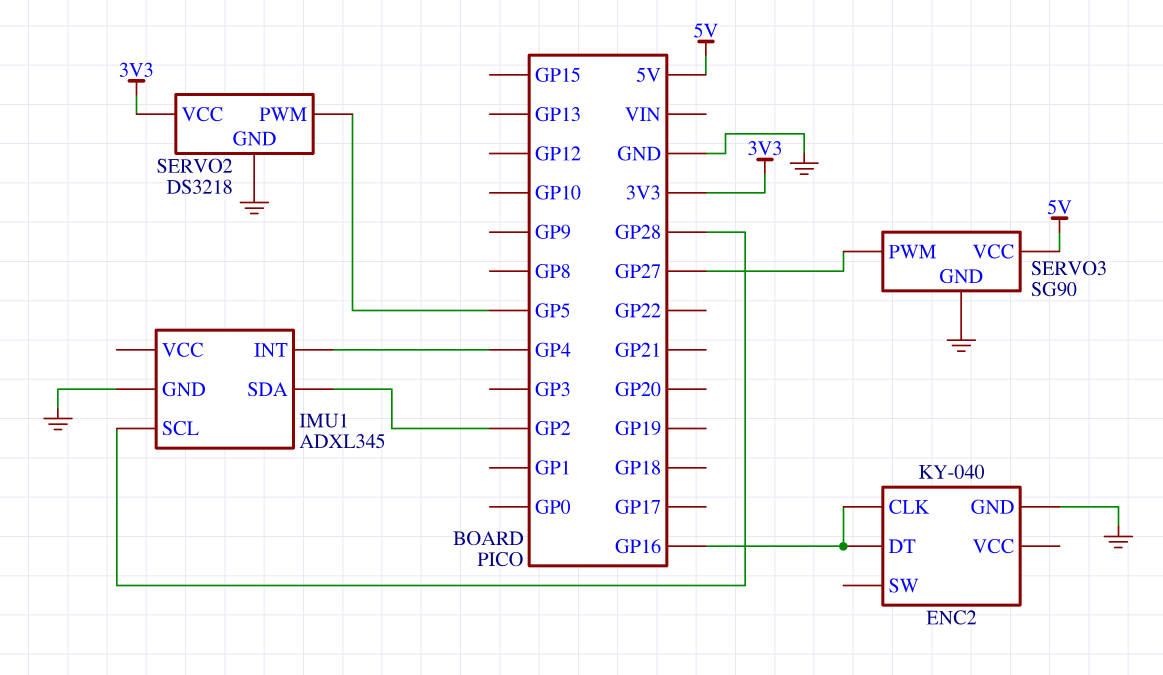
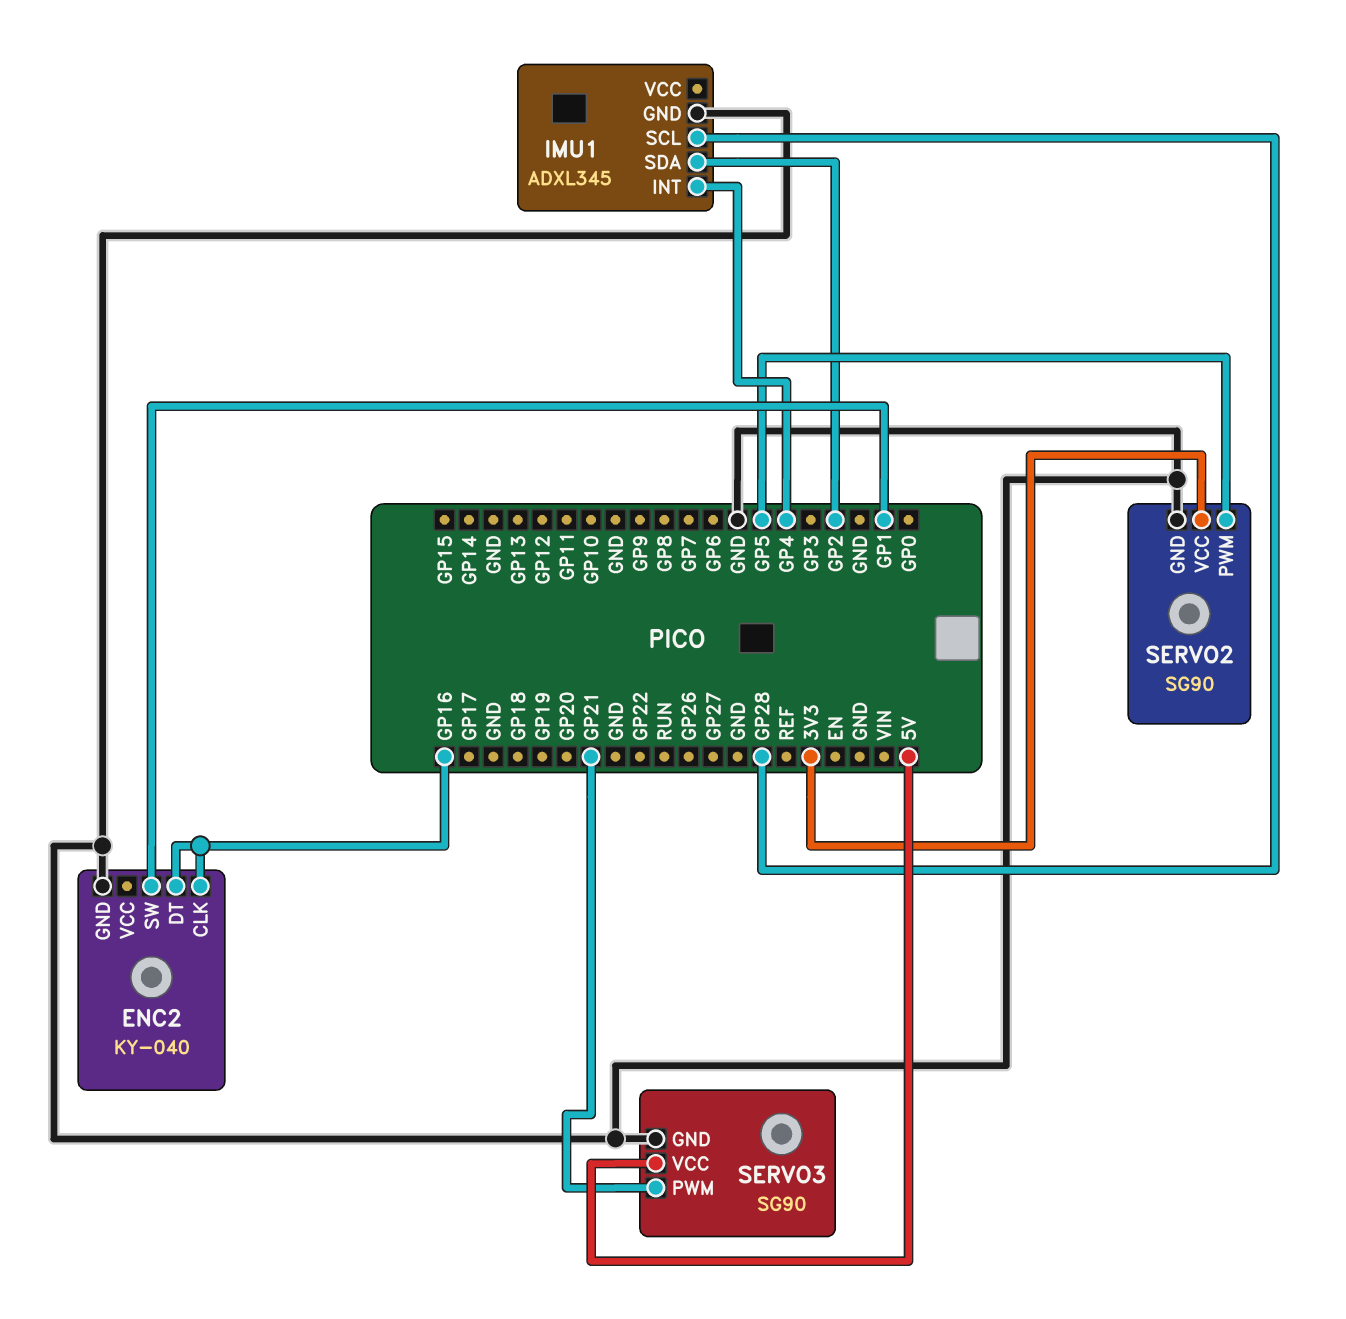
ENC2 pin SW: none -> GP1
SERVO2: DS3218 -> SG90
SERVO3 pin PWM: GP27 -> GP21

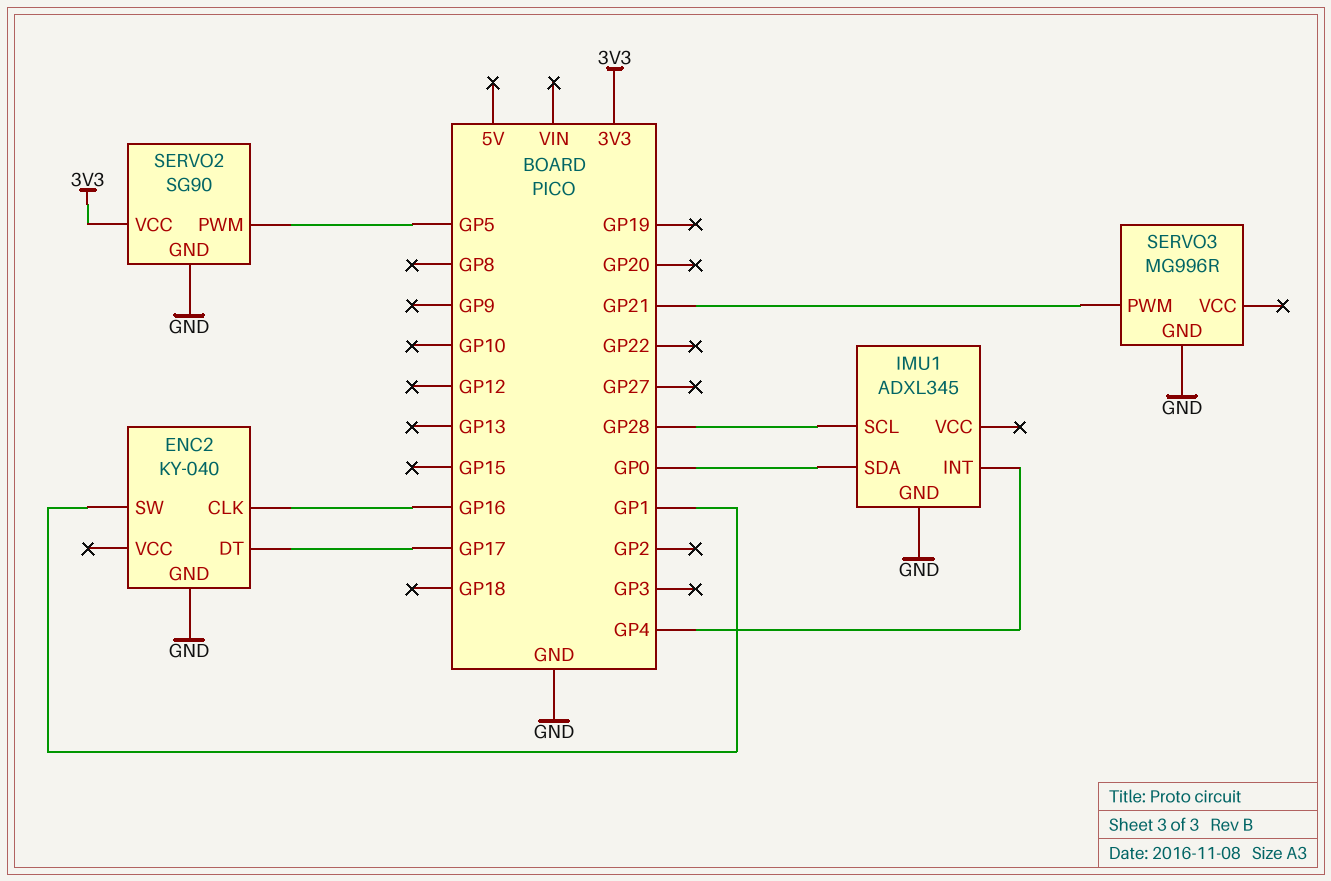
ENC2 pin DT: GP16 -> GP17
IMU1 pin SDA: GP2 -> GP0
SERVO3: SG90 -> MG996R
SERVO3 pin VCC: 5V -> none

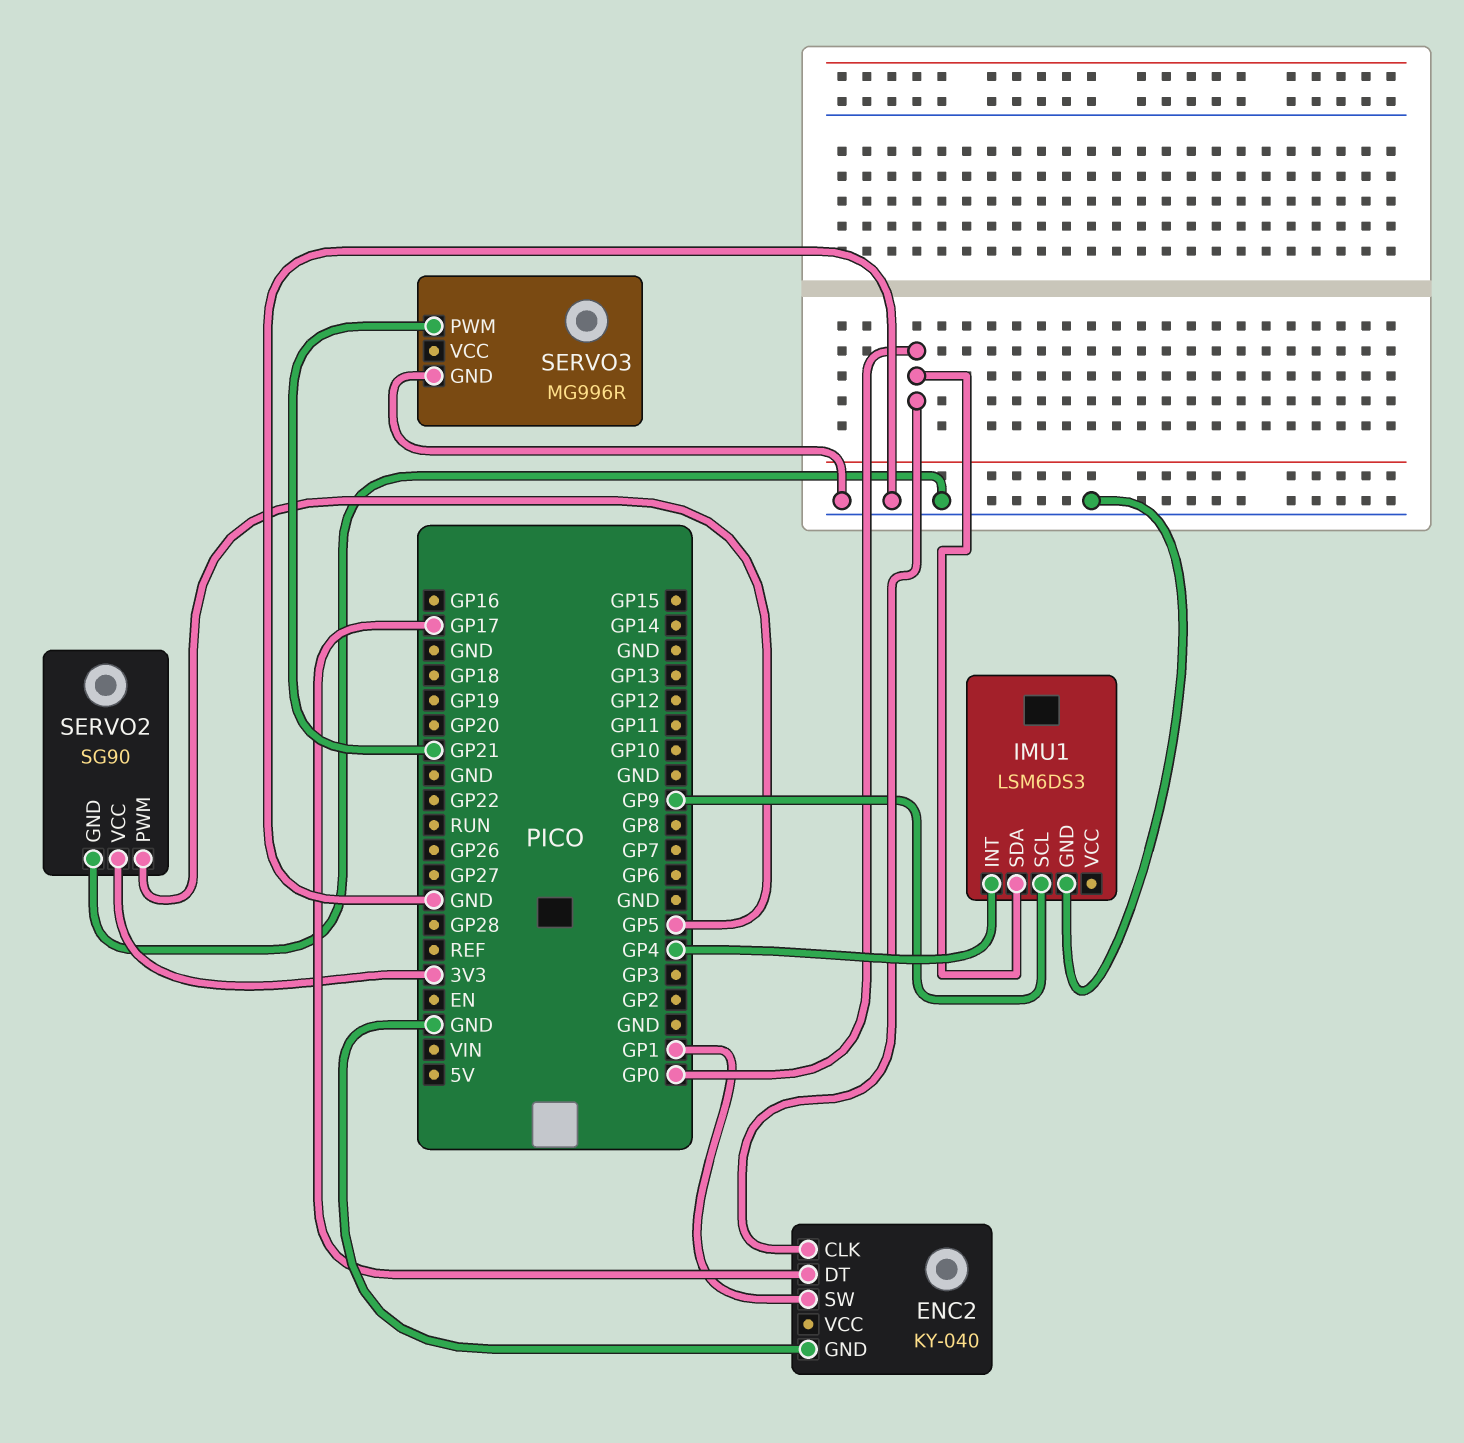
ENC2 pin CLK: GP16 -> GP0
IMU1: ADXL345 -> LSM6DS3
IMU1 pin SCL: GP28 -> GP9

